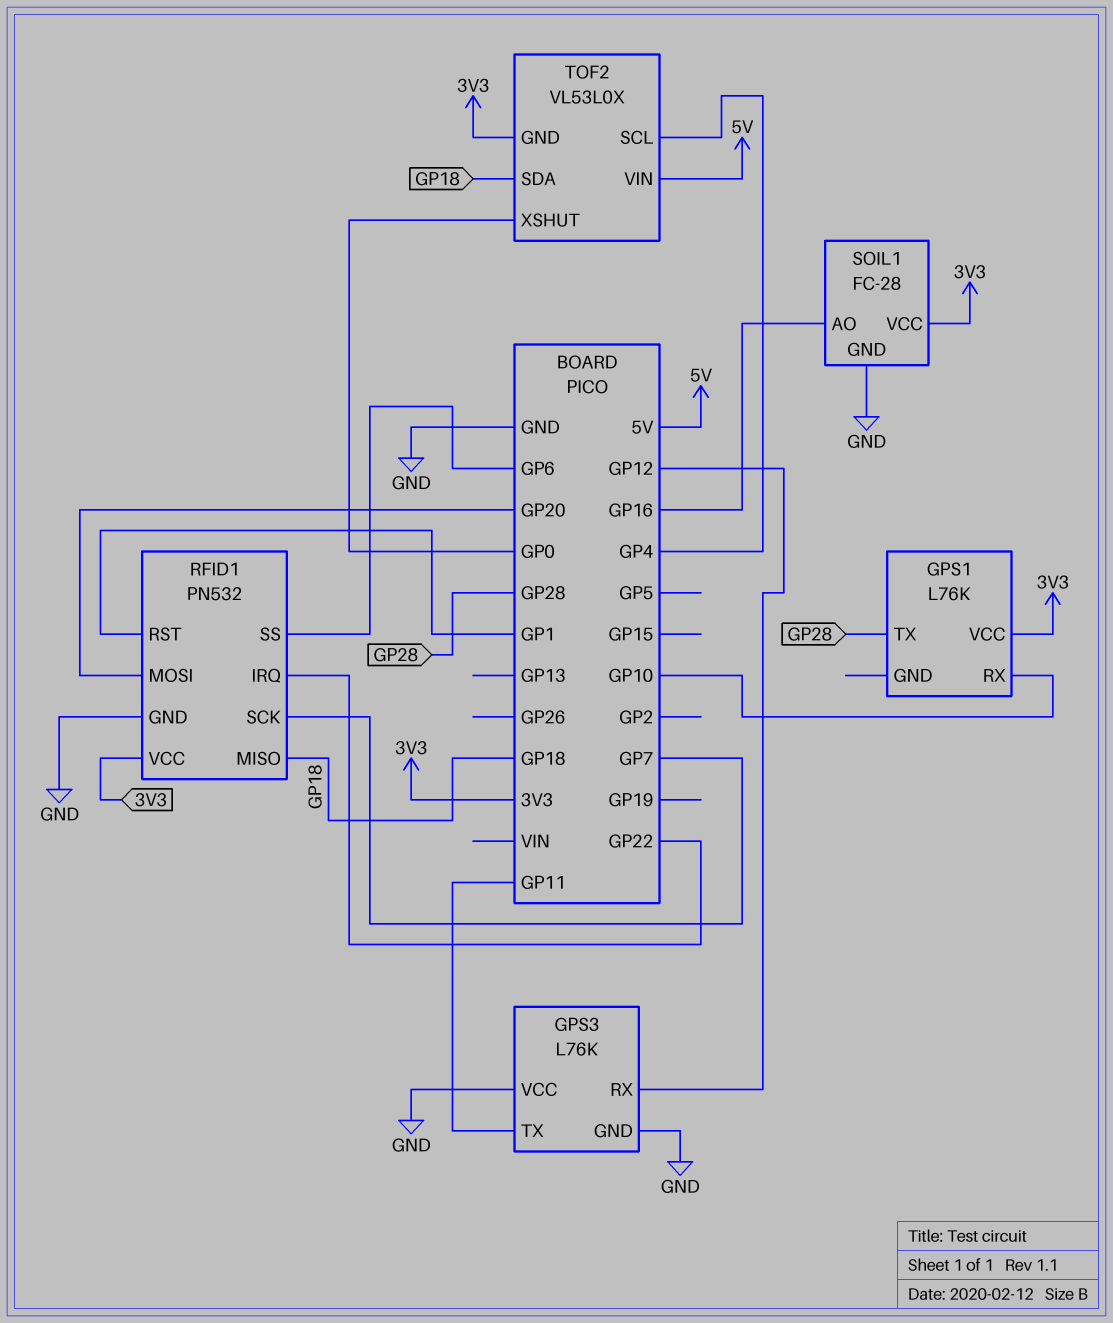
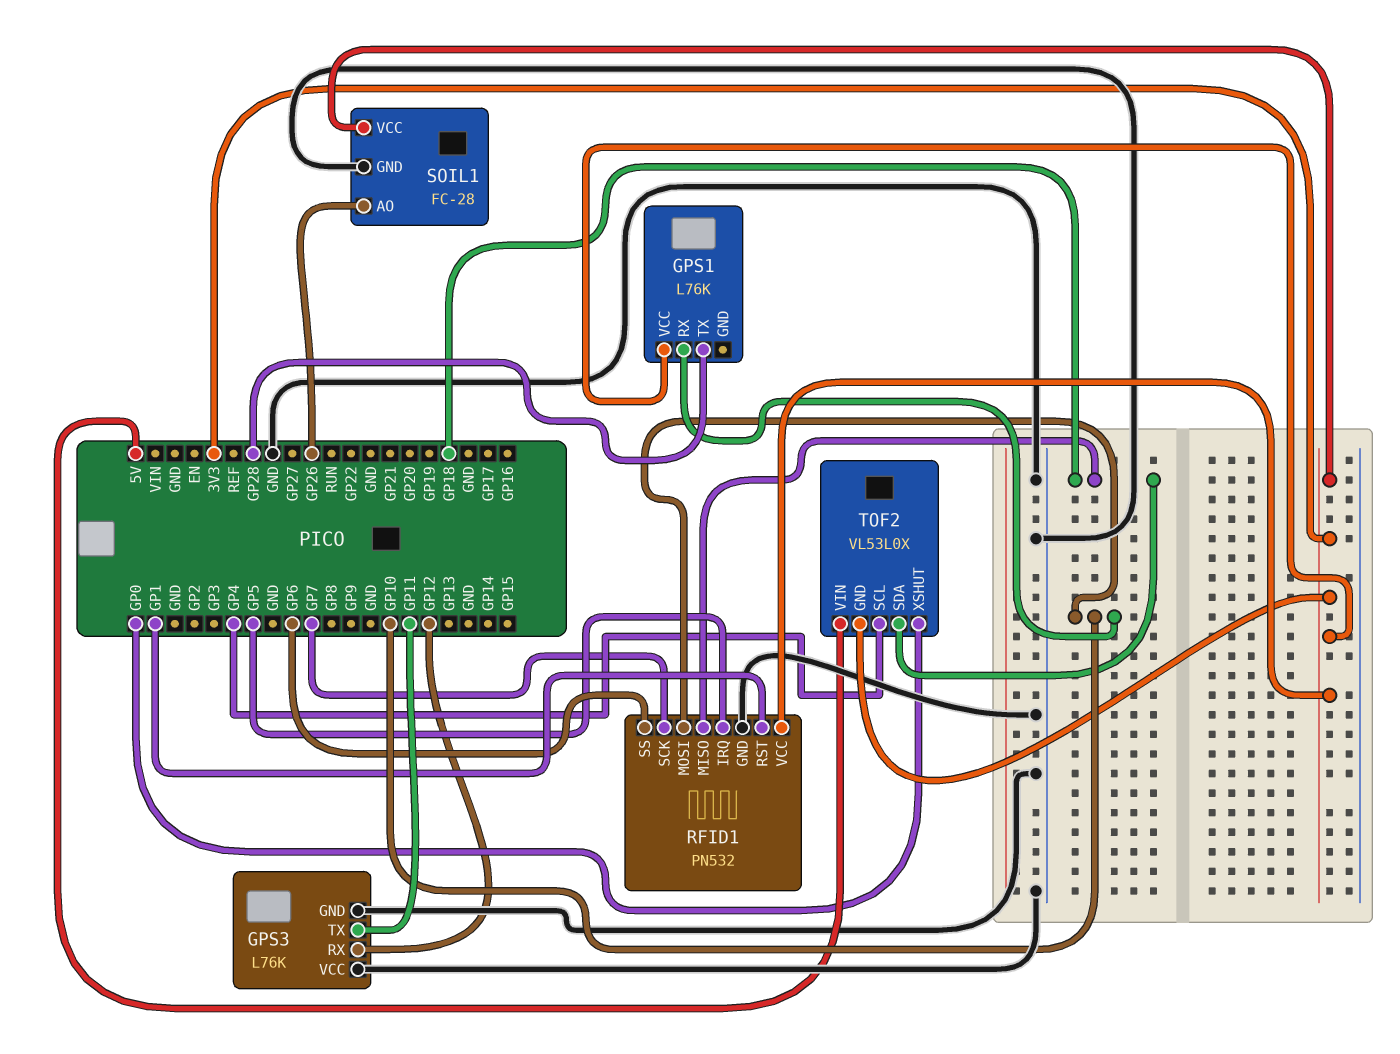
RFID1 pin IRQ: GP22 -> GP5
RFID1 pin MOSI: GP20 -> GP10
SOIL1 pin AO: GP16 -> GP26

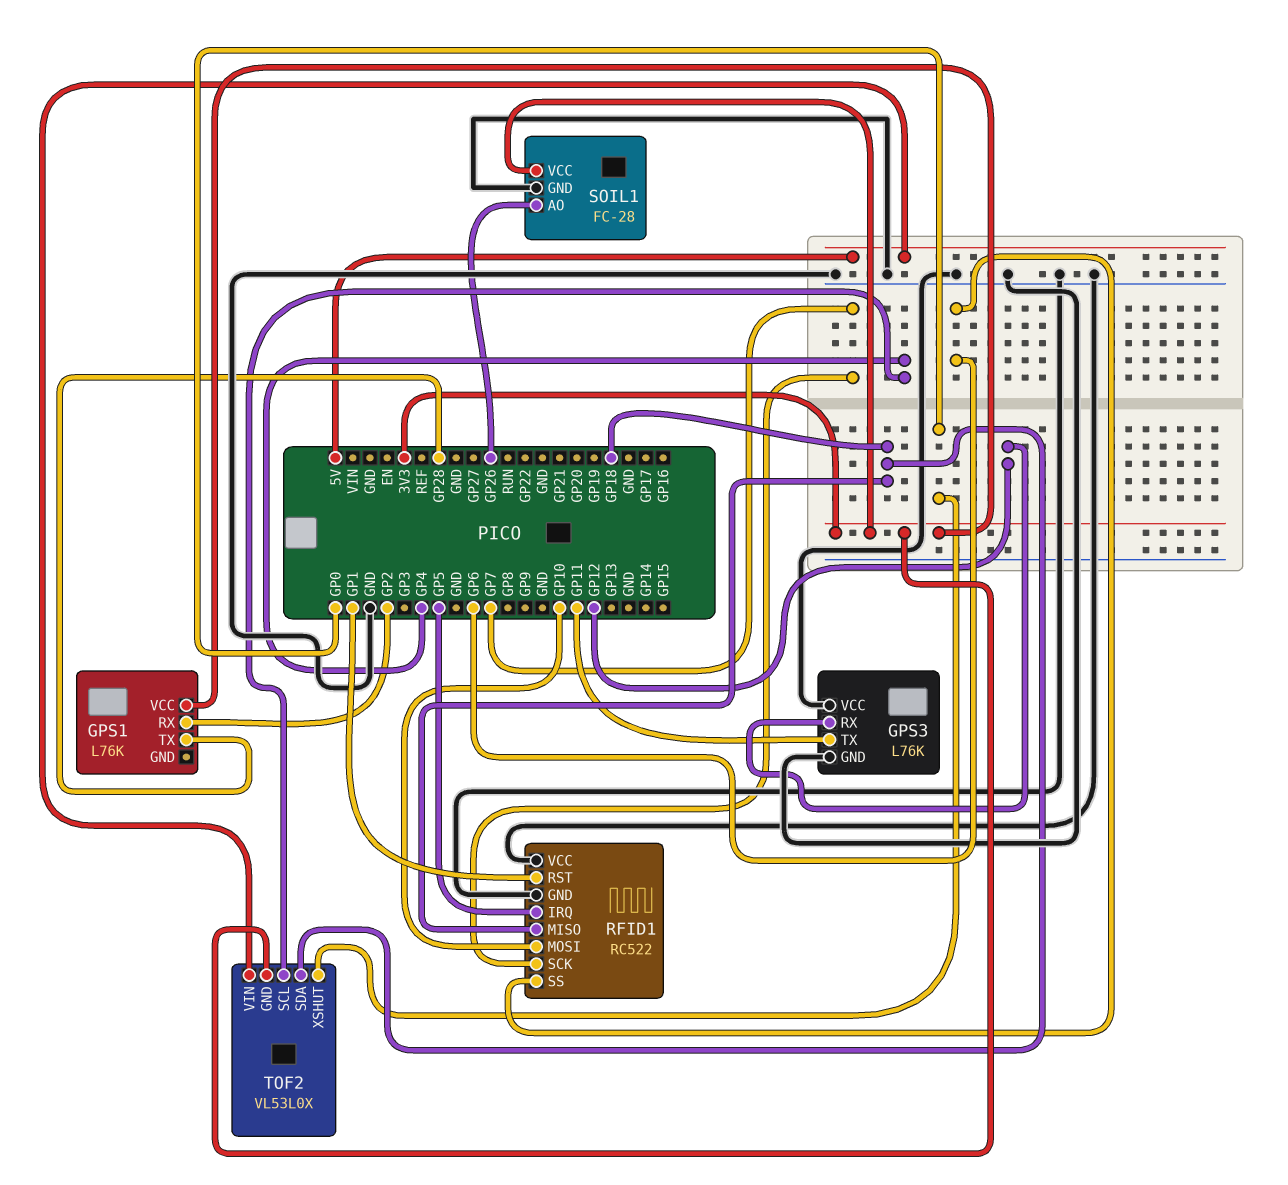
GPS1 pin RX: GP10 -> GP2
RFID1: PN532 -> RC522
RFID1 pin VCC: 3V3 -> GND

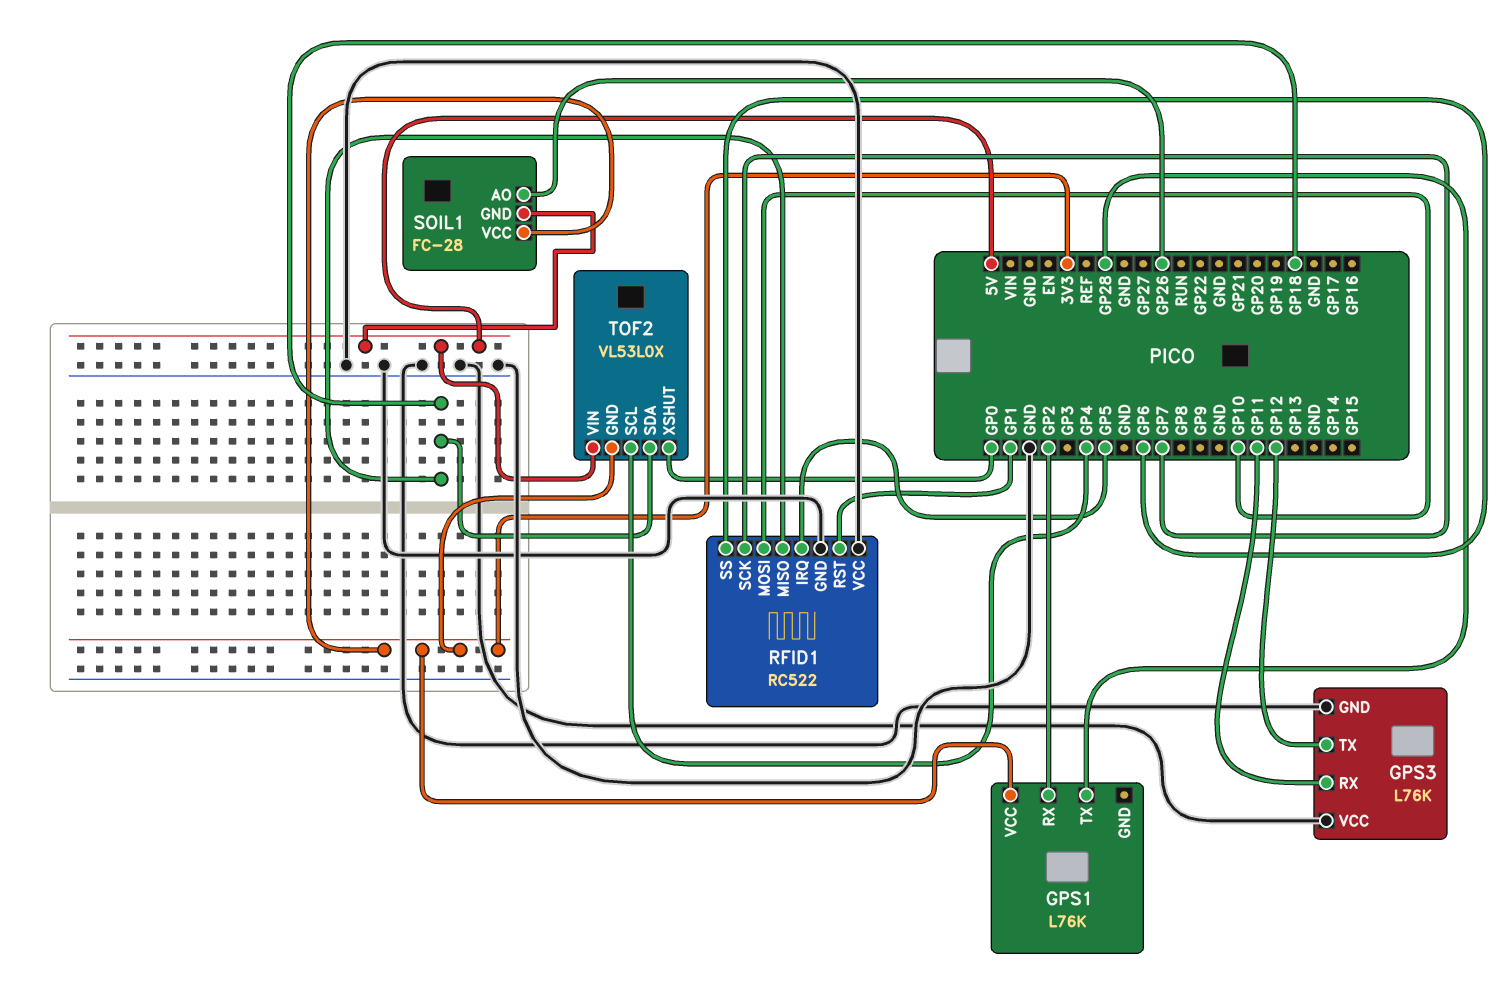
GPS3 pin RX: GP12 -> GP11
GPS3 pin TX: GP11 -> GP12
SOIL1 pin GND: GND -> 5V

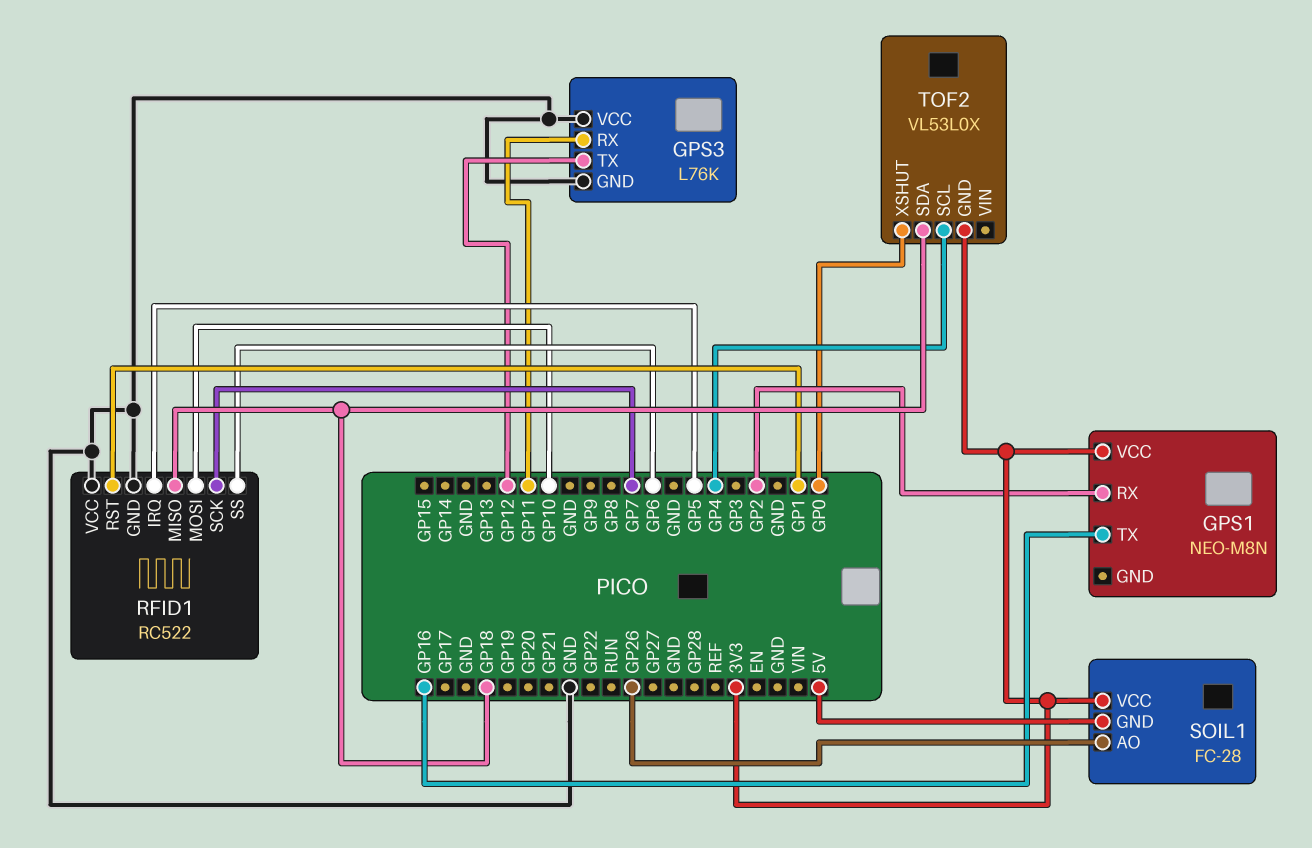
GPS1: L76K -> NEO-M8N
GPS1 pin TX: GP28 -> GP16
TOF2 pin VIN: 5V -> none

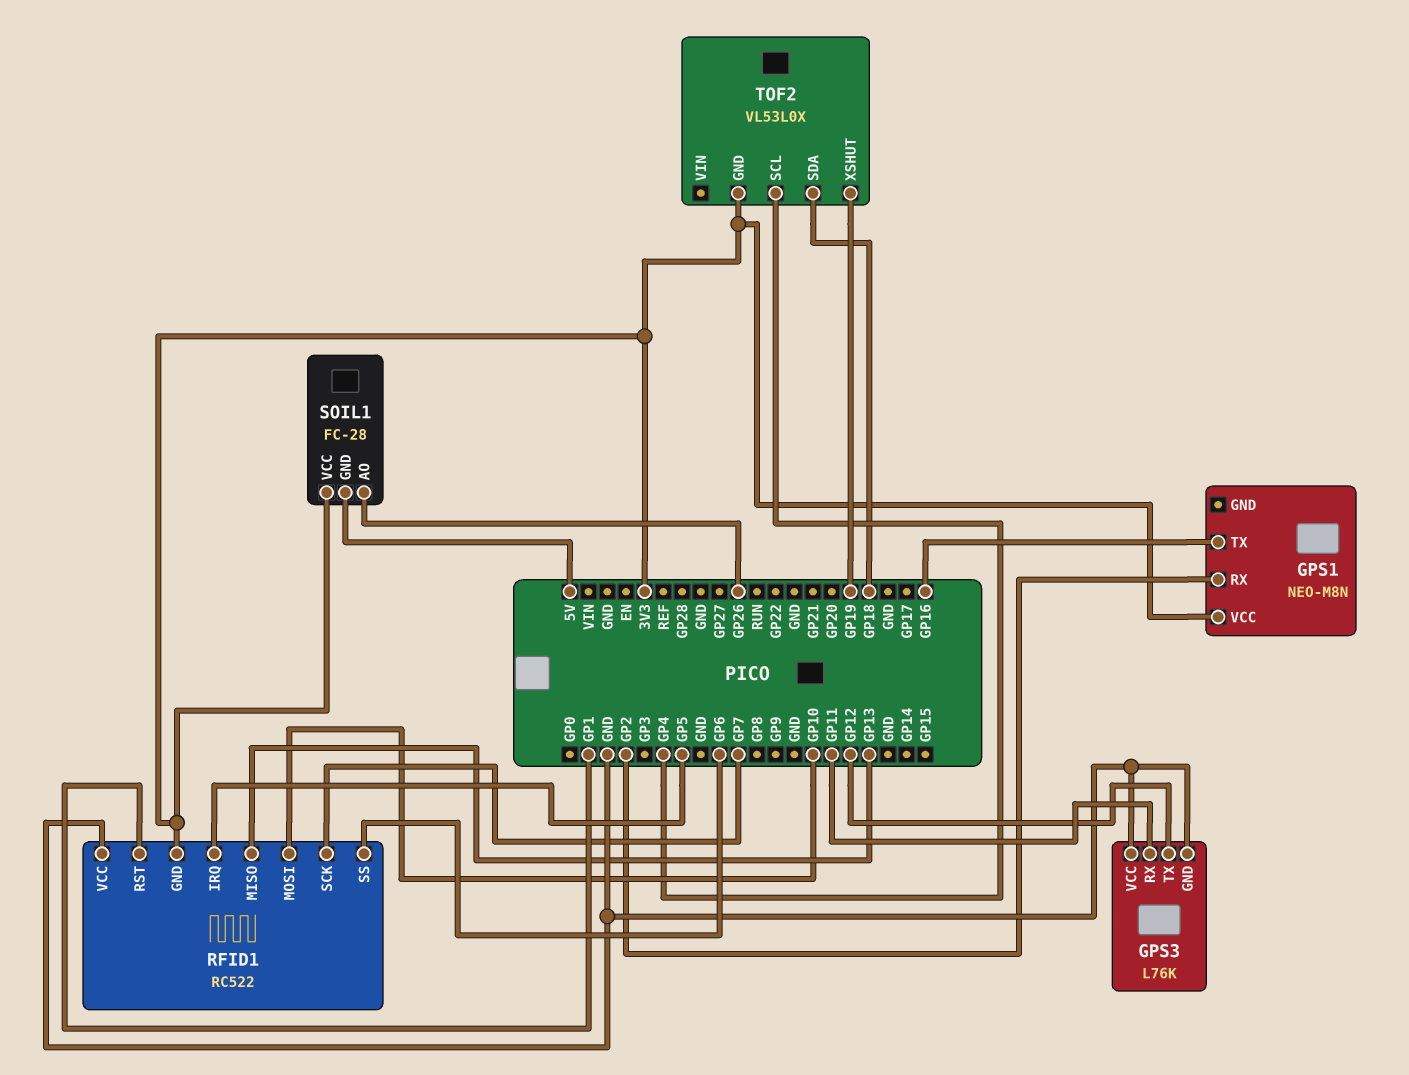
RFID1 pin GND: GND -> 3V3
RFID1 pin MISO: GP18 -> GP13
TOF2 pin XSHUT: GP0 -> GP19

